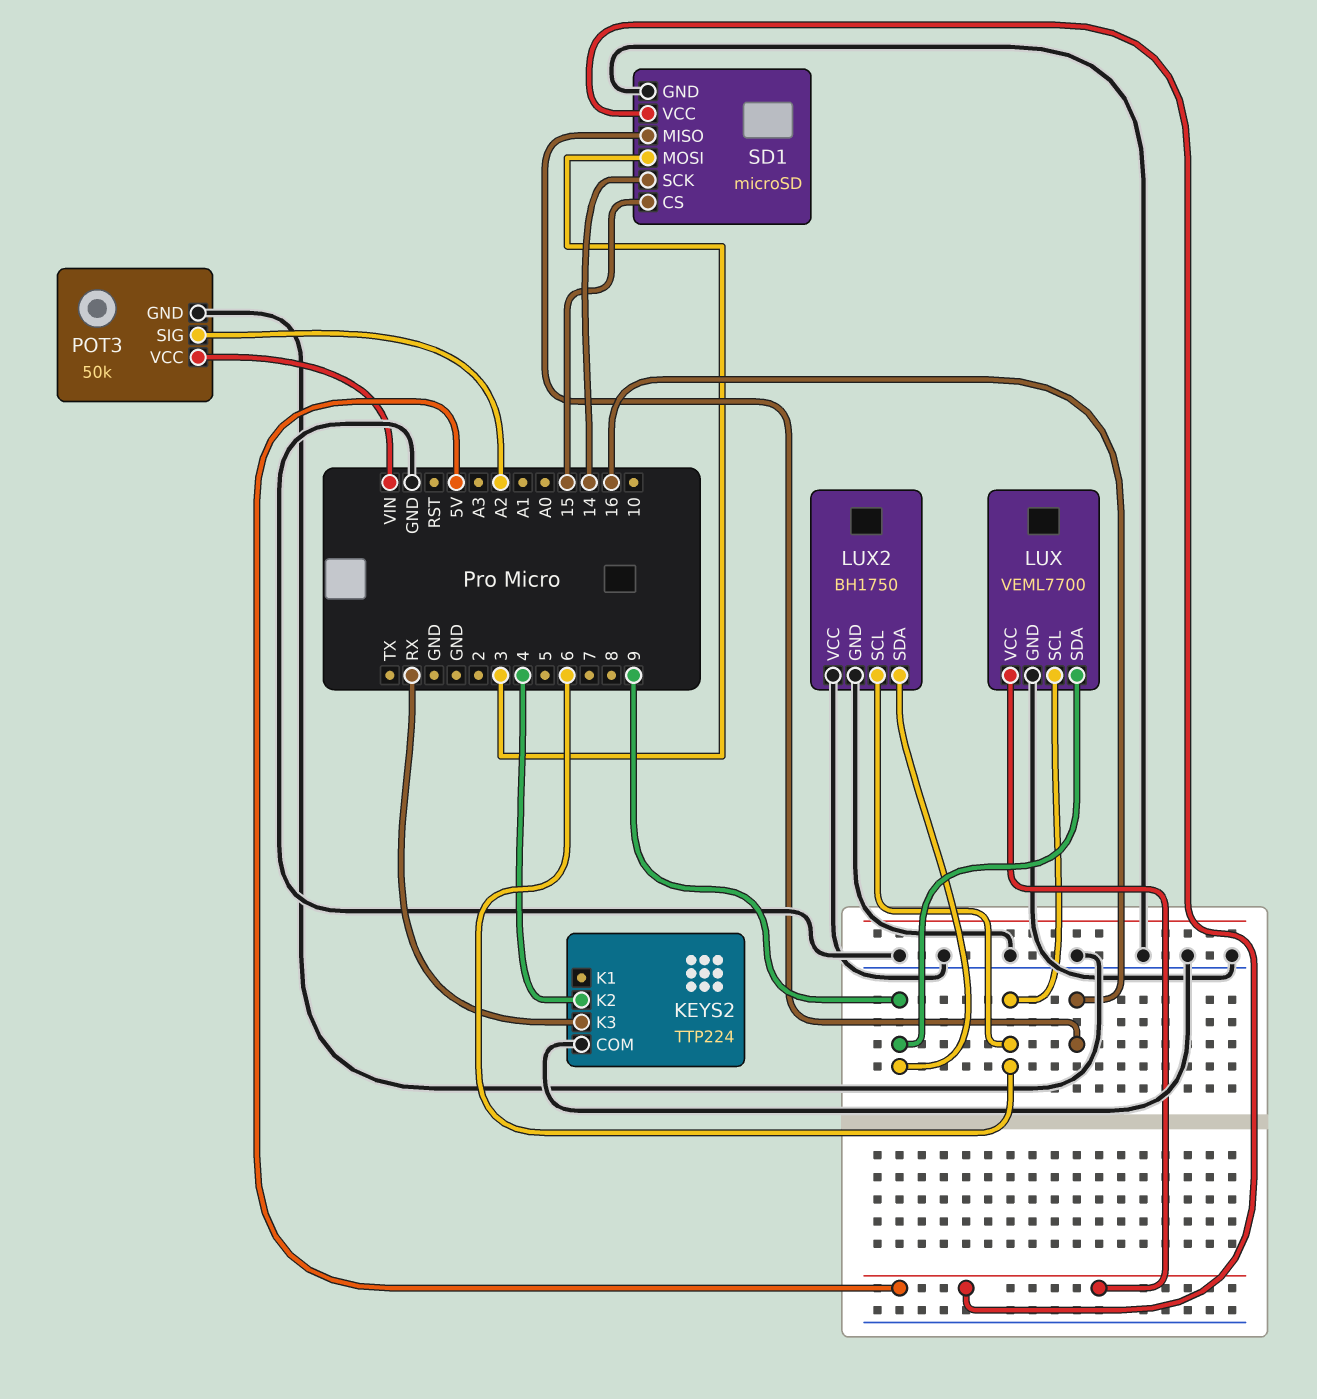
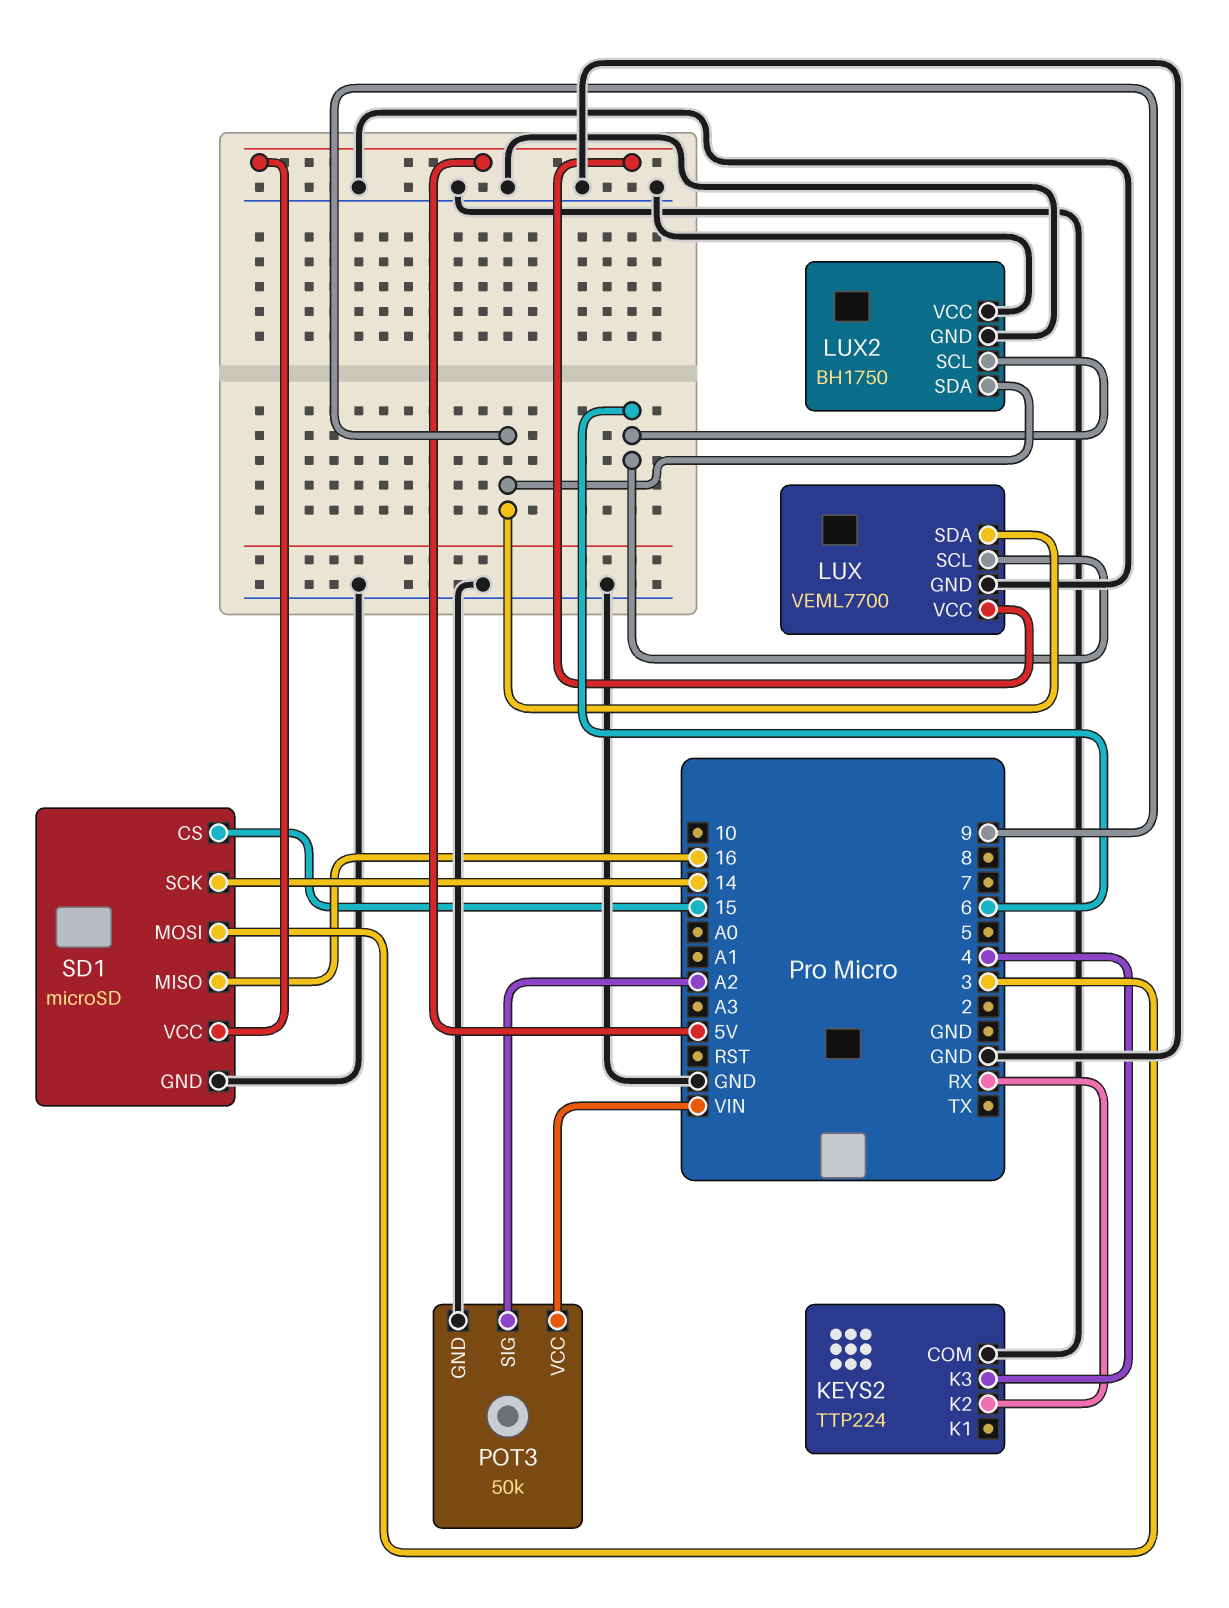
KEYS2 pin K2: 4 -> RX
KEYS2 pin K3: RX -> 4

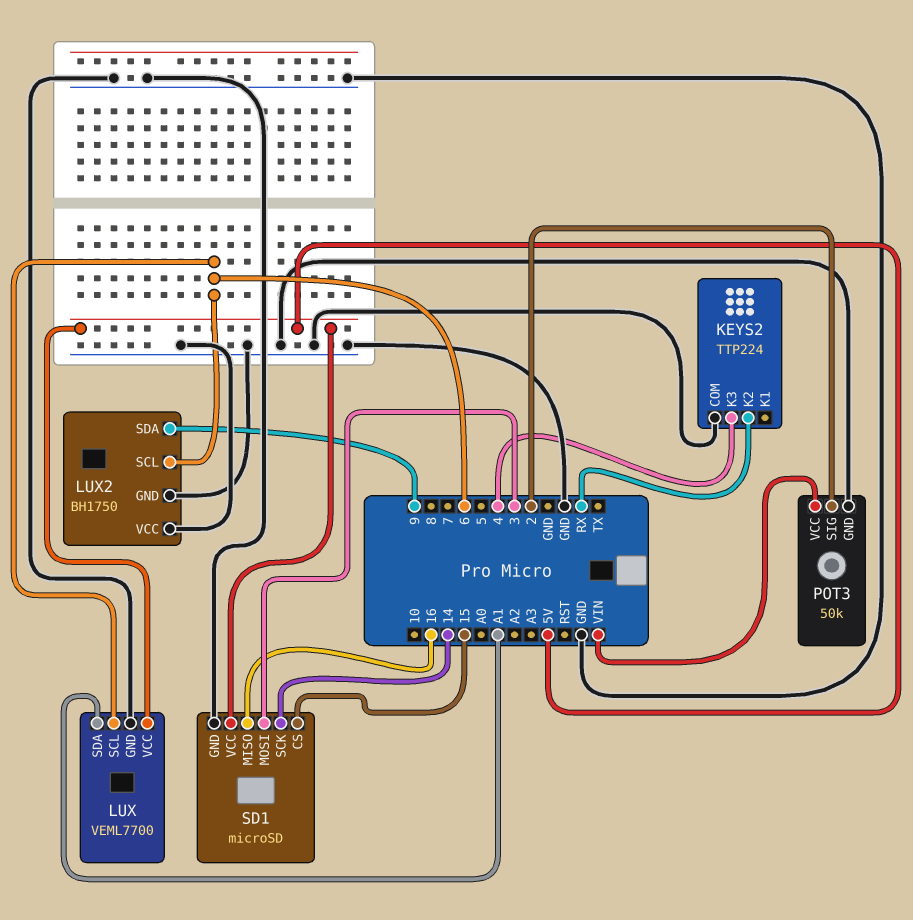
LUX pin SDA: 9 -> A1
POT3 pin SIG: A2 -> 2

